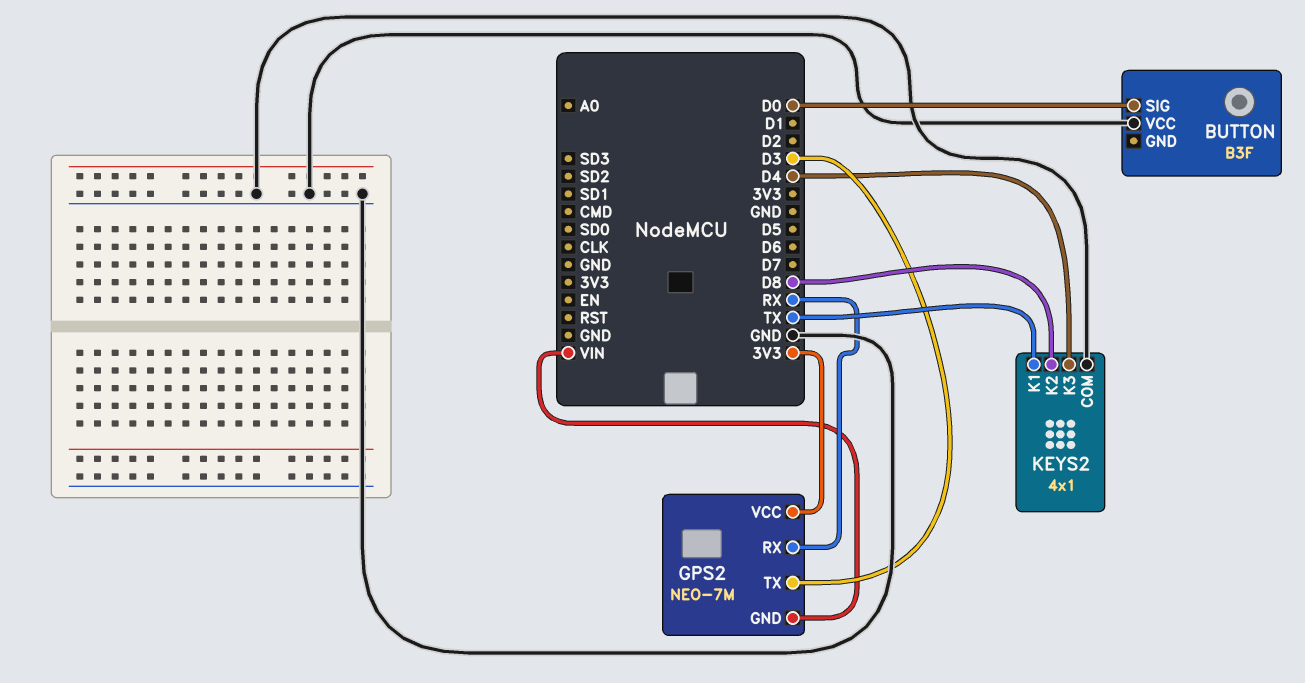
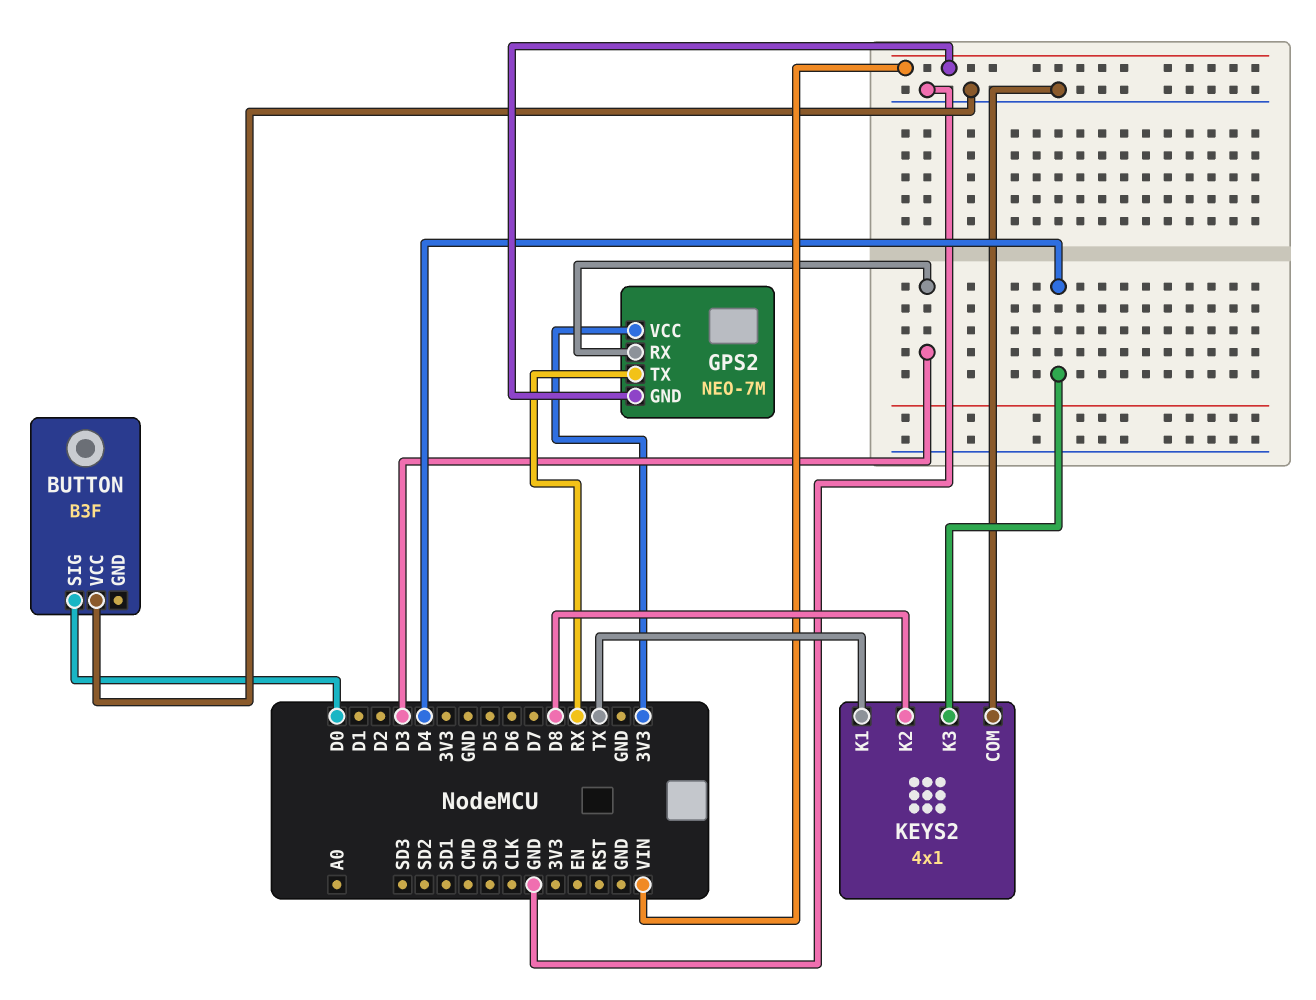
GPS2 pin RX: RX -> D3
GPS2 pin TX: D3 -> RX

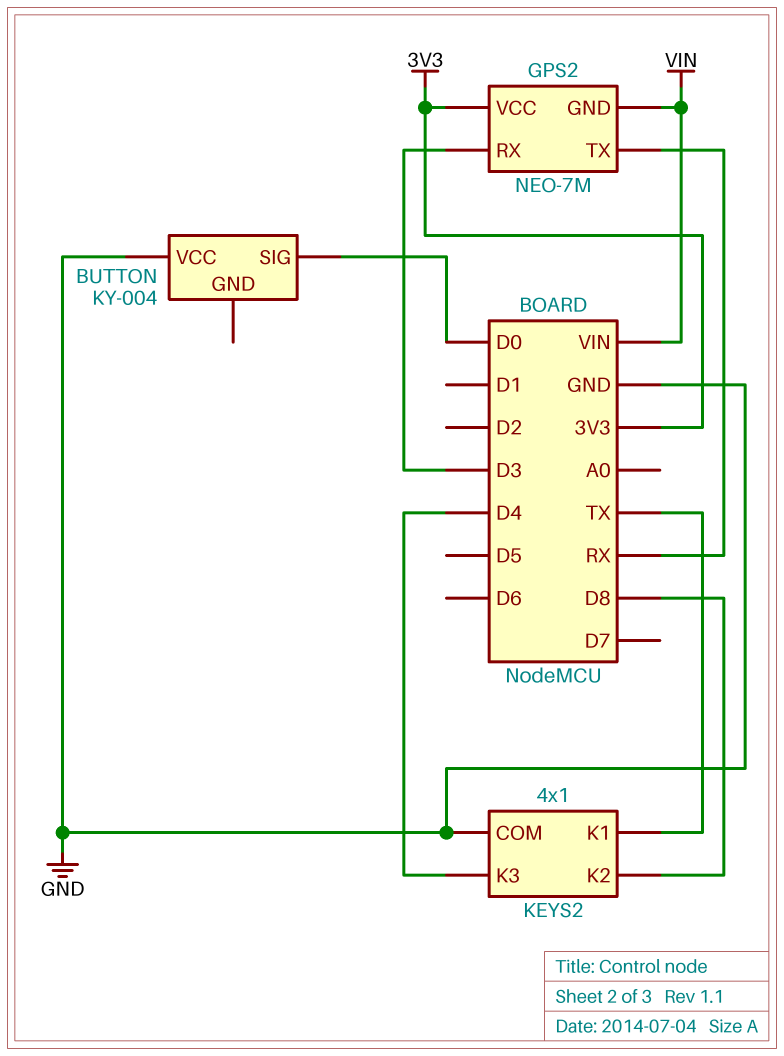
BUTTON: B3F -> KY-004

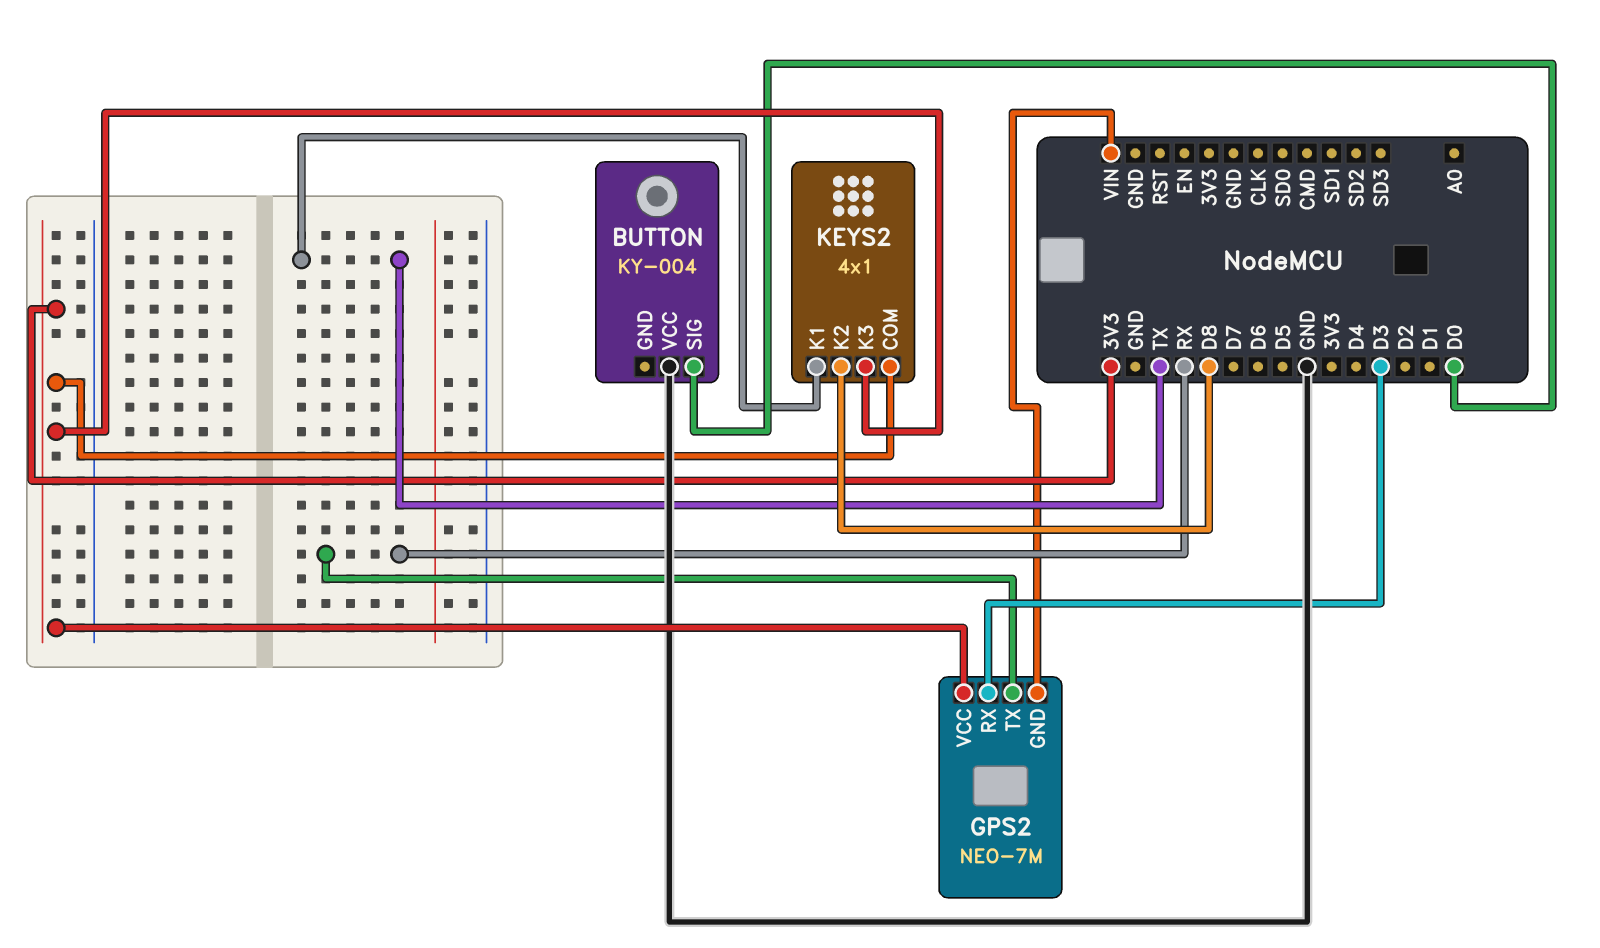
KEYS2 pin COM: GND -> 3V3
KEYS2 pin K3: D4 -> 3V3

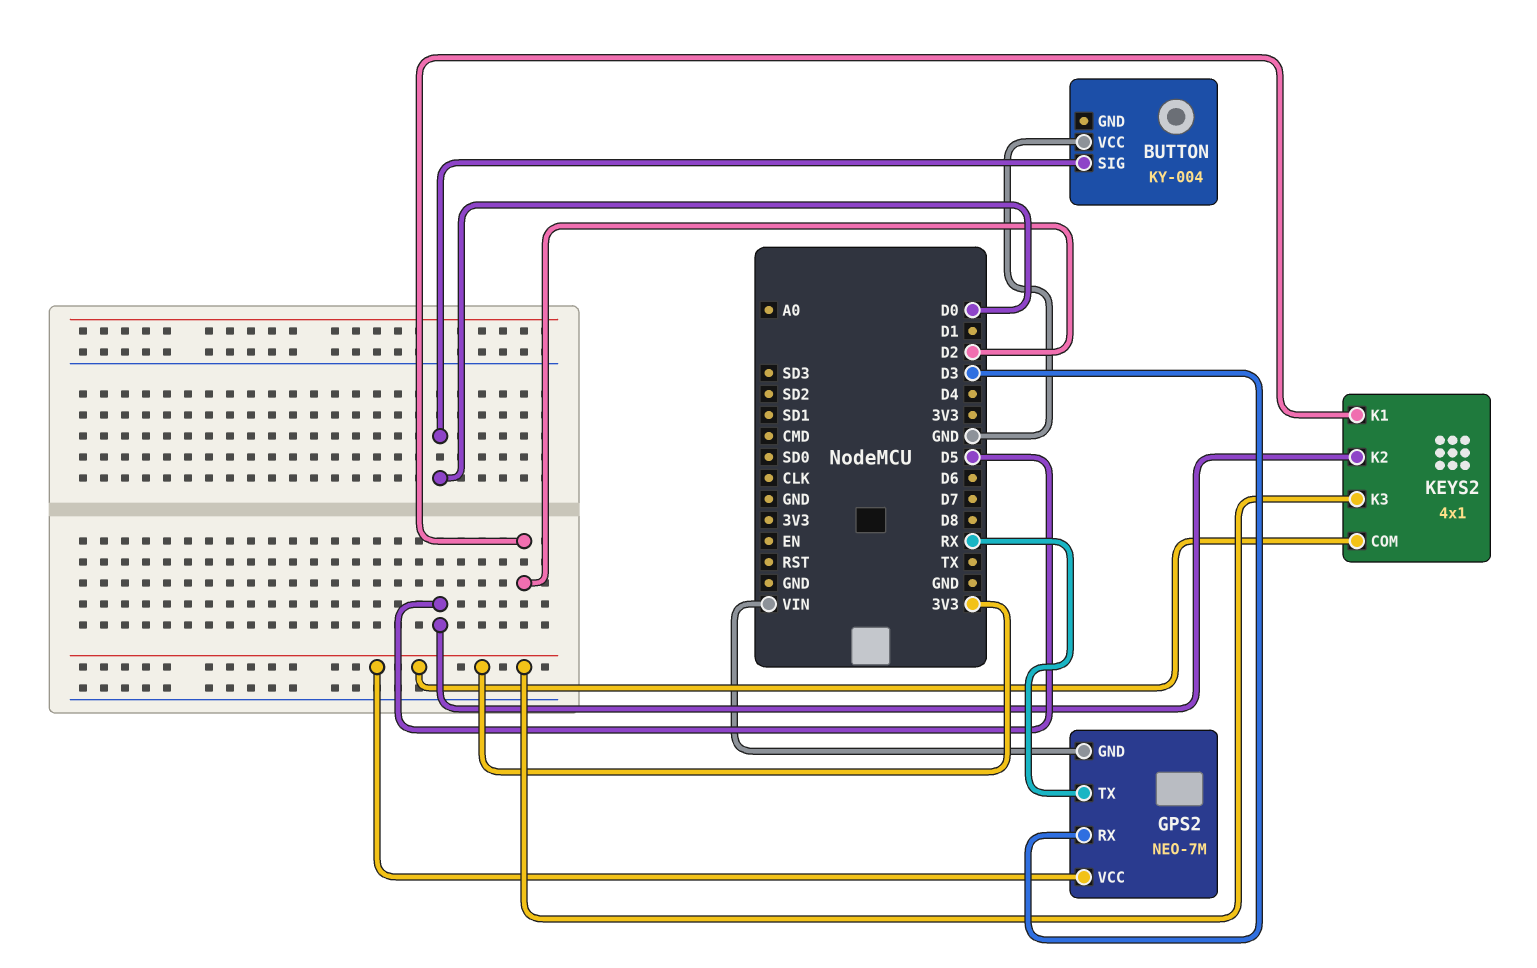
KEYS2 pin K1: TX -> D2
KEYS2 pin K2: D8 -> D5

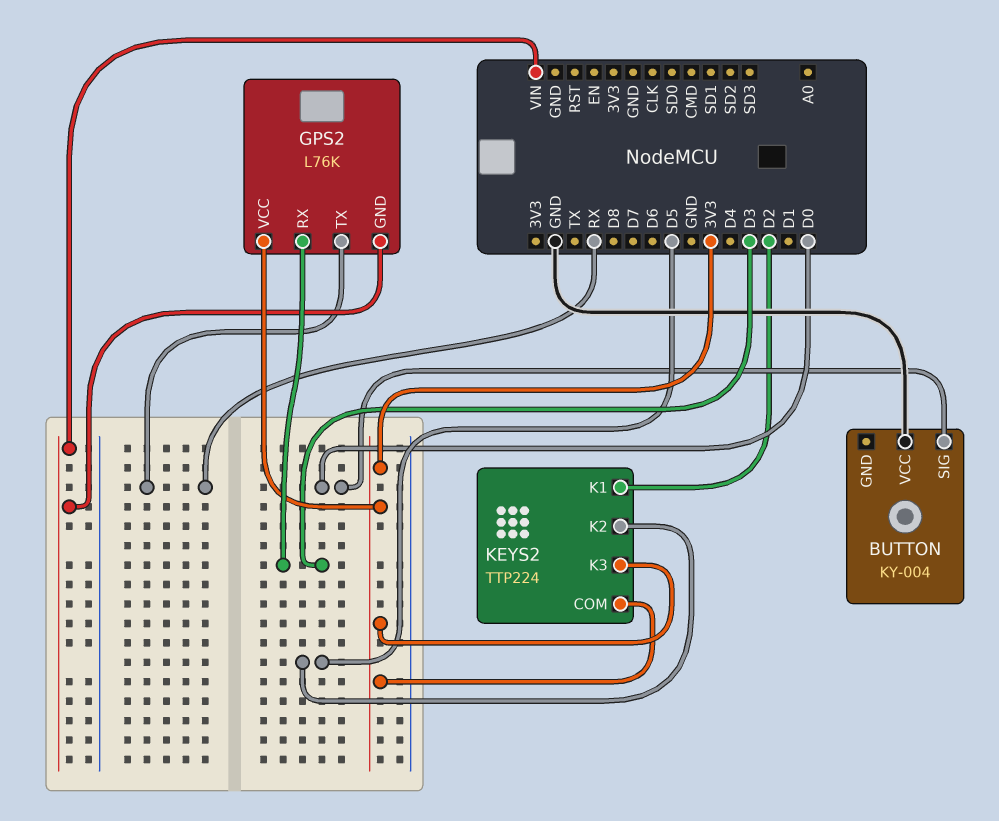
GPS2: NEO-7M -> L76K
KEYS2: 4x1 -> TTP224

